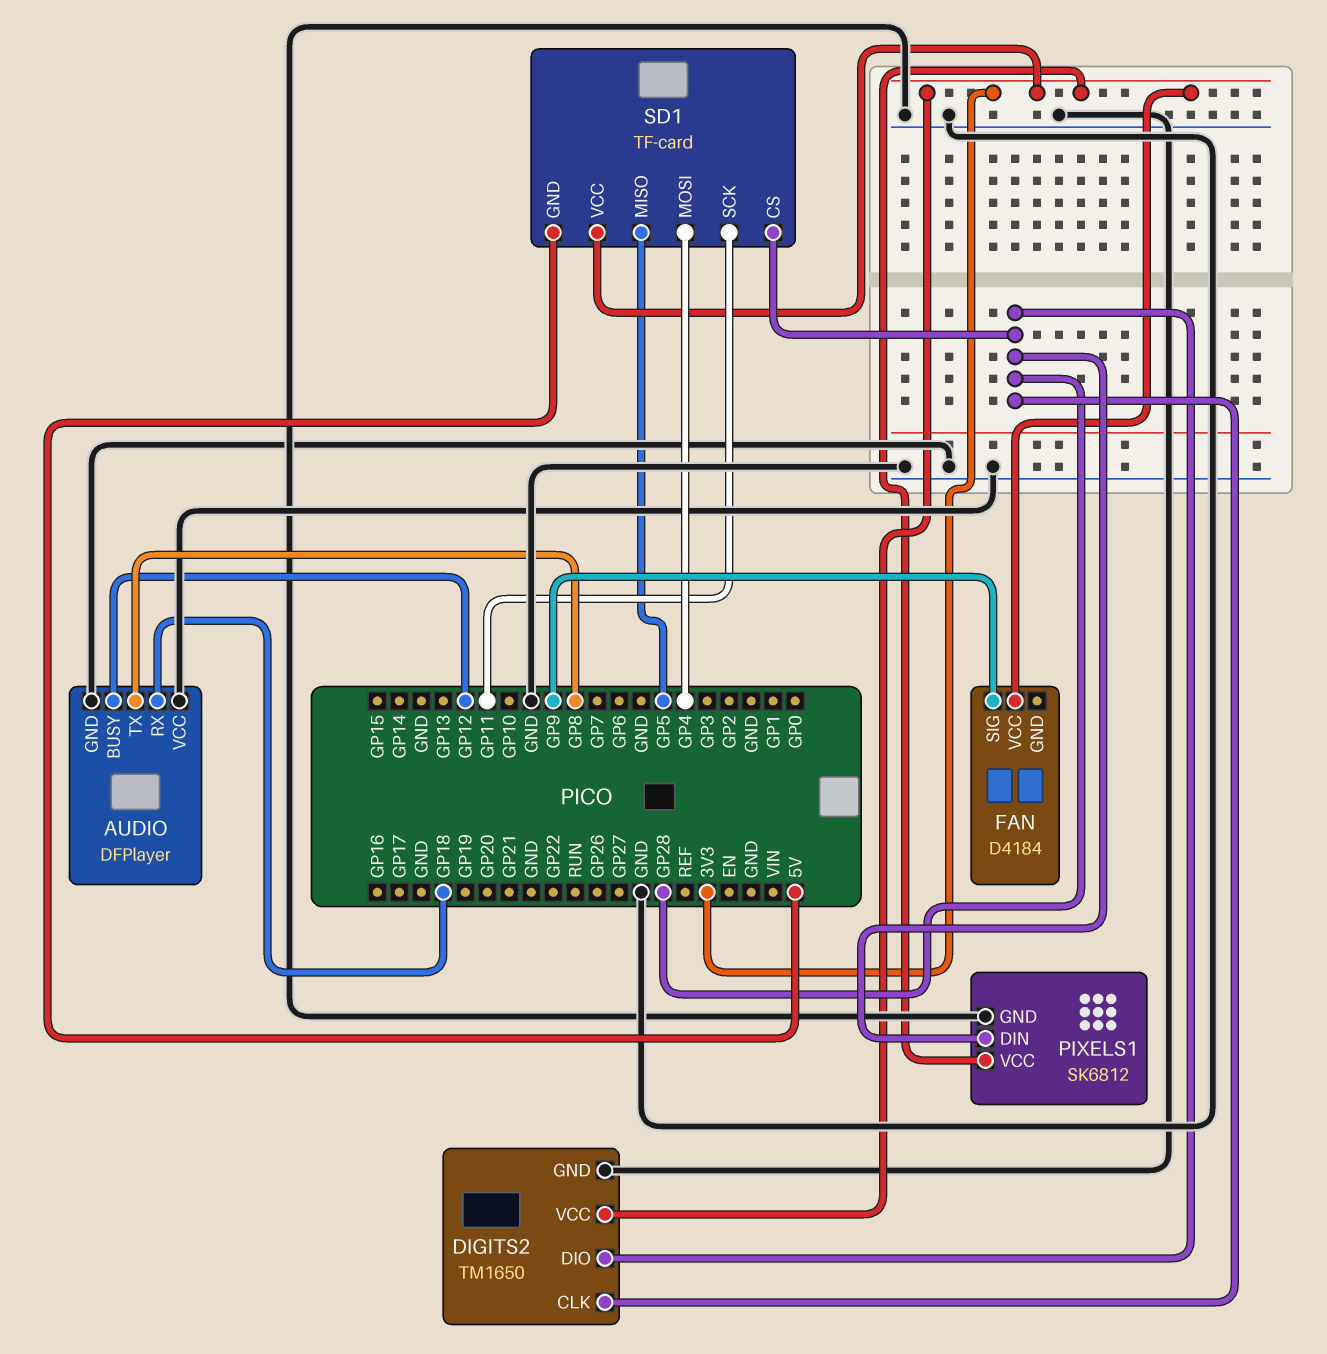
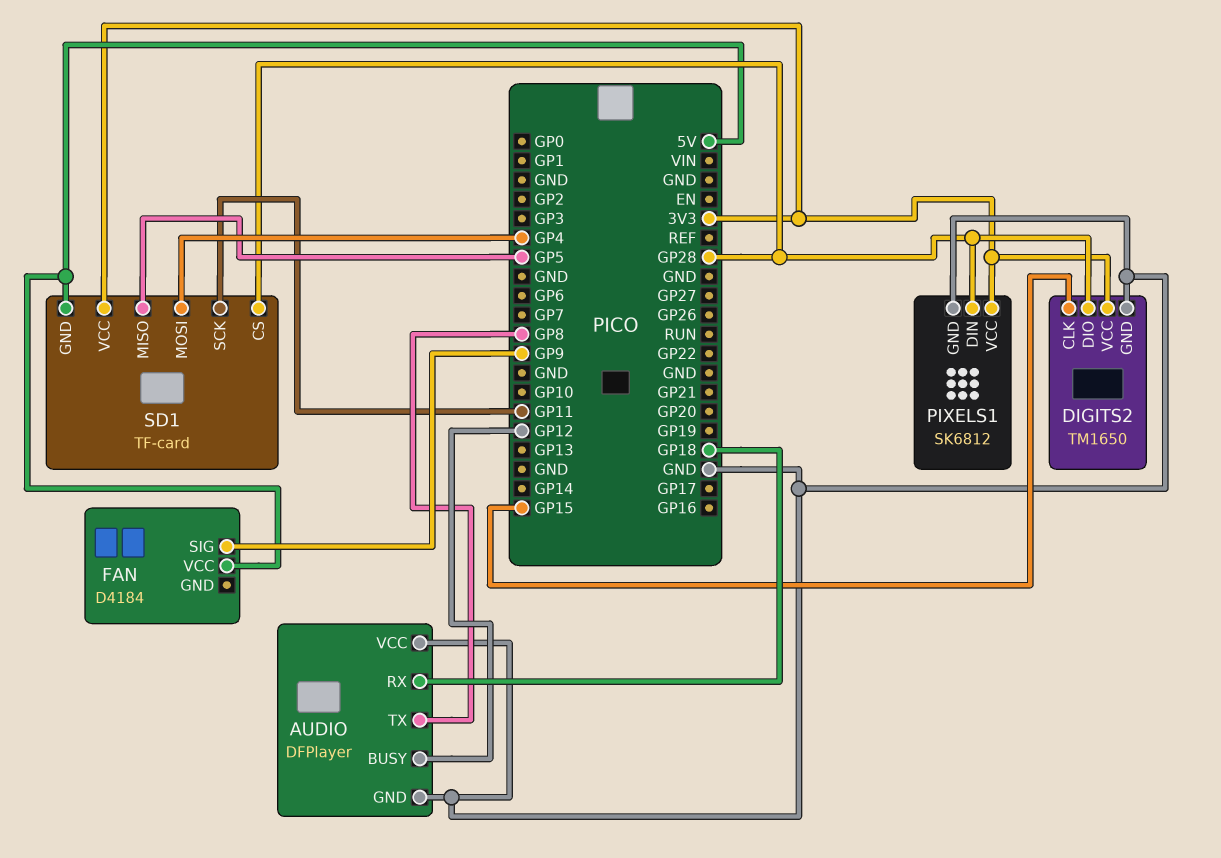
DIGITS2 pin CLK: GP28 -> GP15
FAN pin VCC: 3V3 -> 5V

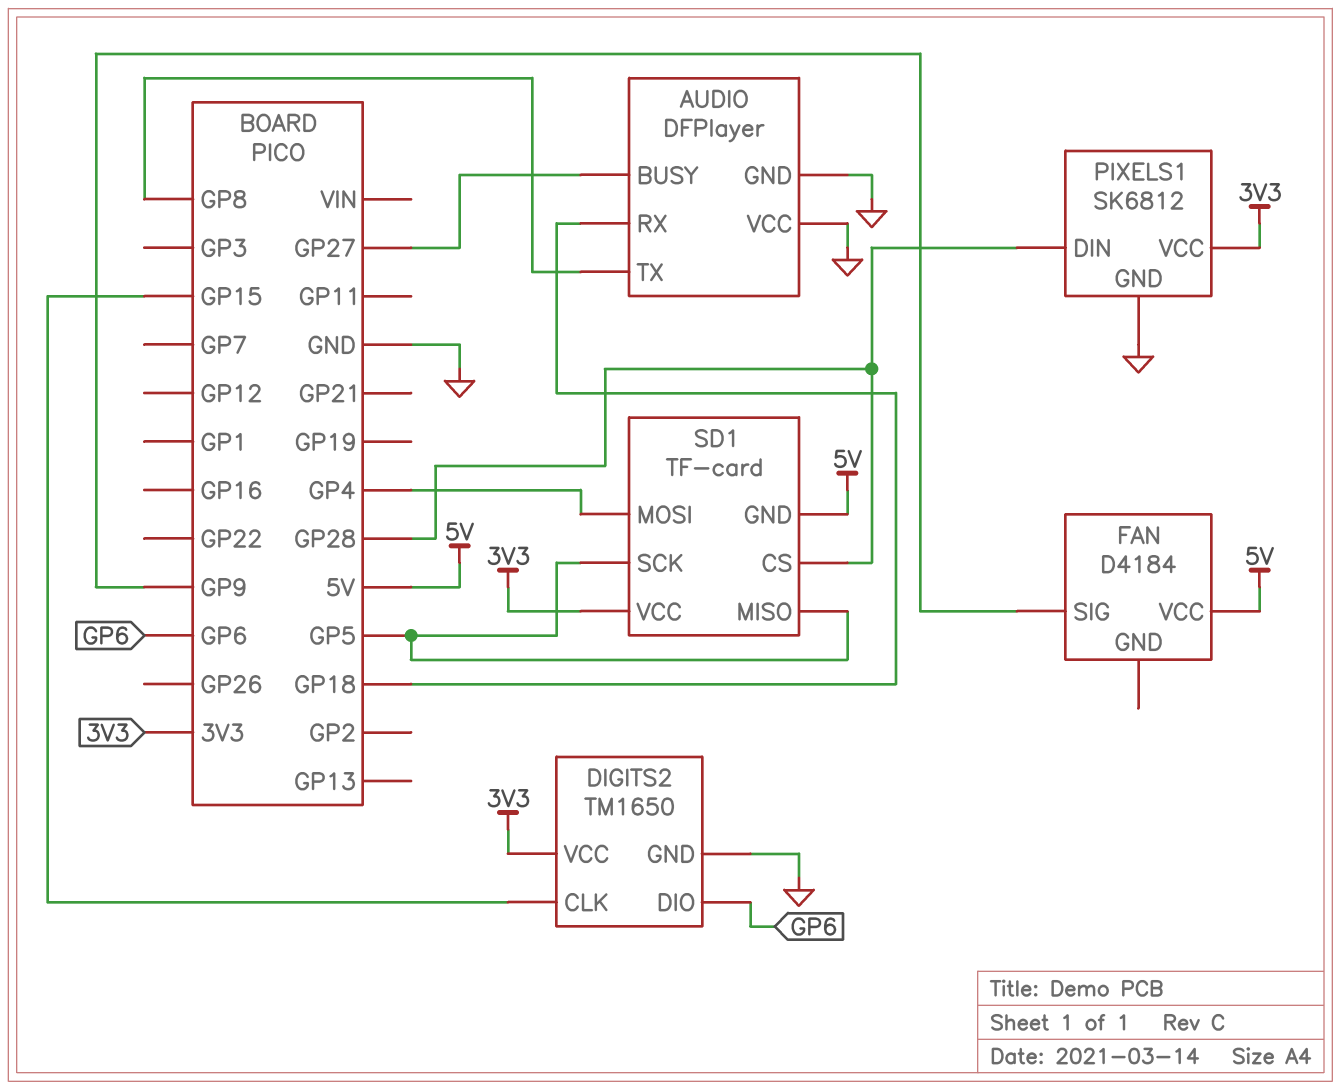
AUDIO pin BUSY: GP12 -> GP27
DIGITS2 pin DIO: GP28 -> GP6
SD1 pin SCK: GP11 -> GP5

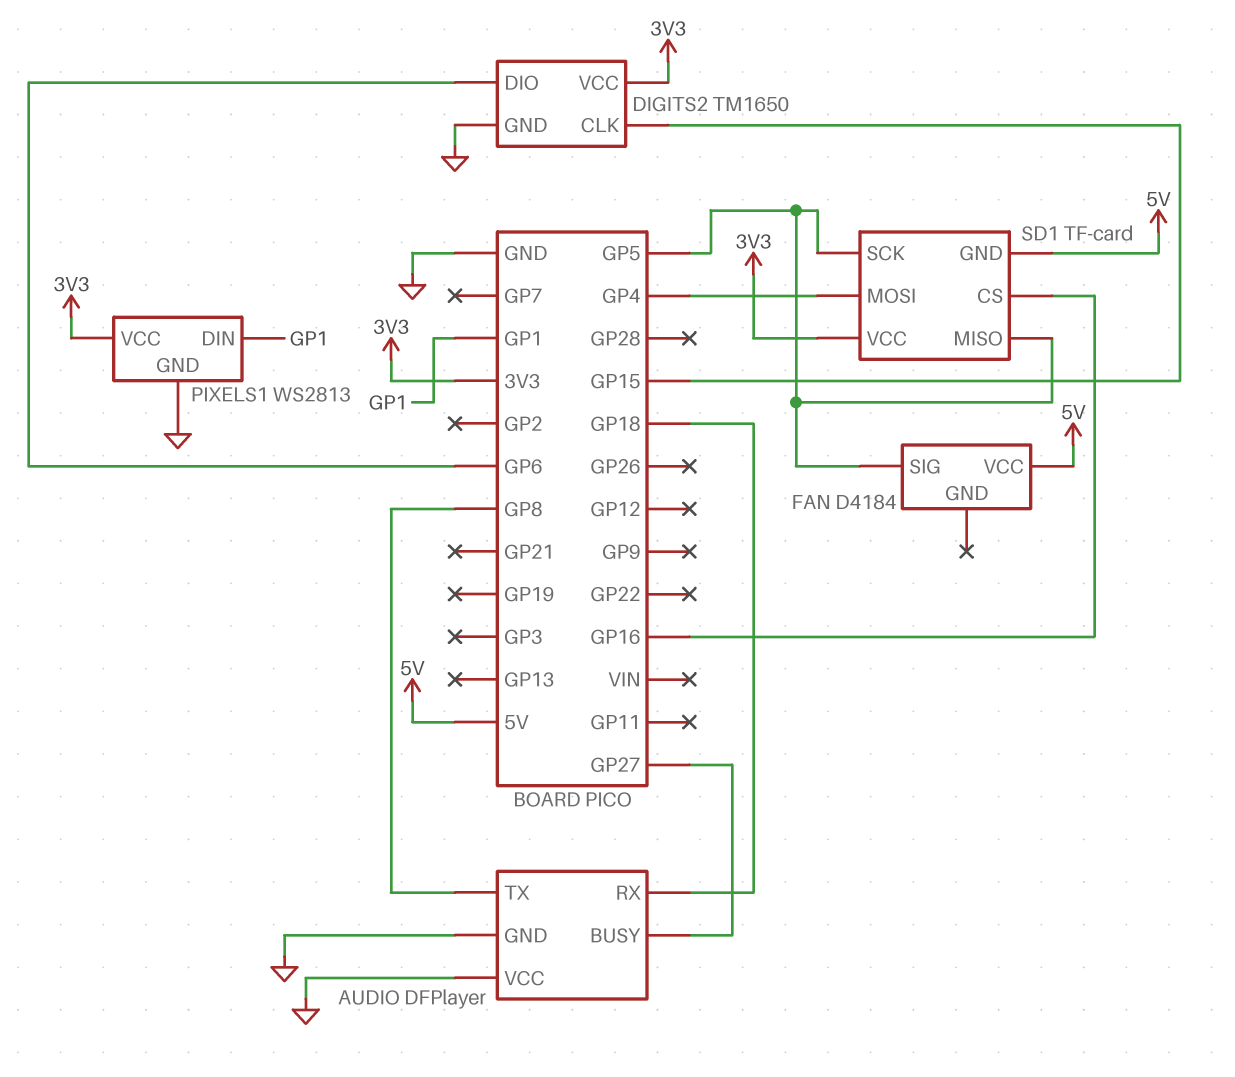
FAN pin SIG: GP9 -> GP5
PIXELS1: SK6812 -> WS2813
PIXELS1 pin DIN: GP28 -> GP1
SD1 pin CS: GP28 -> GP16

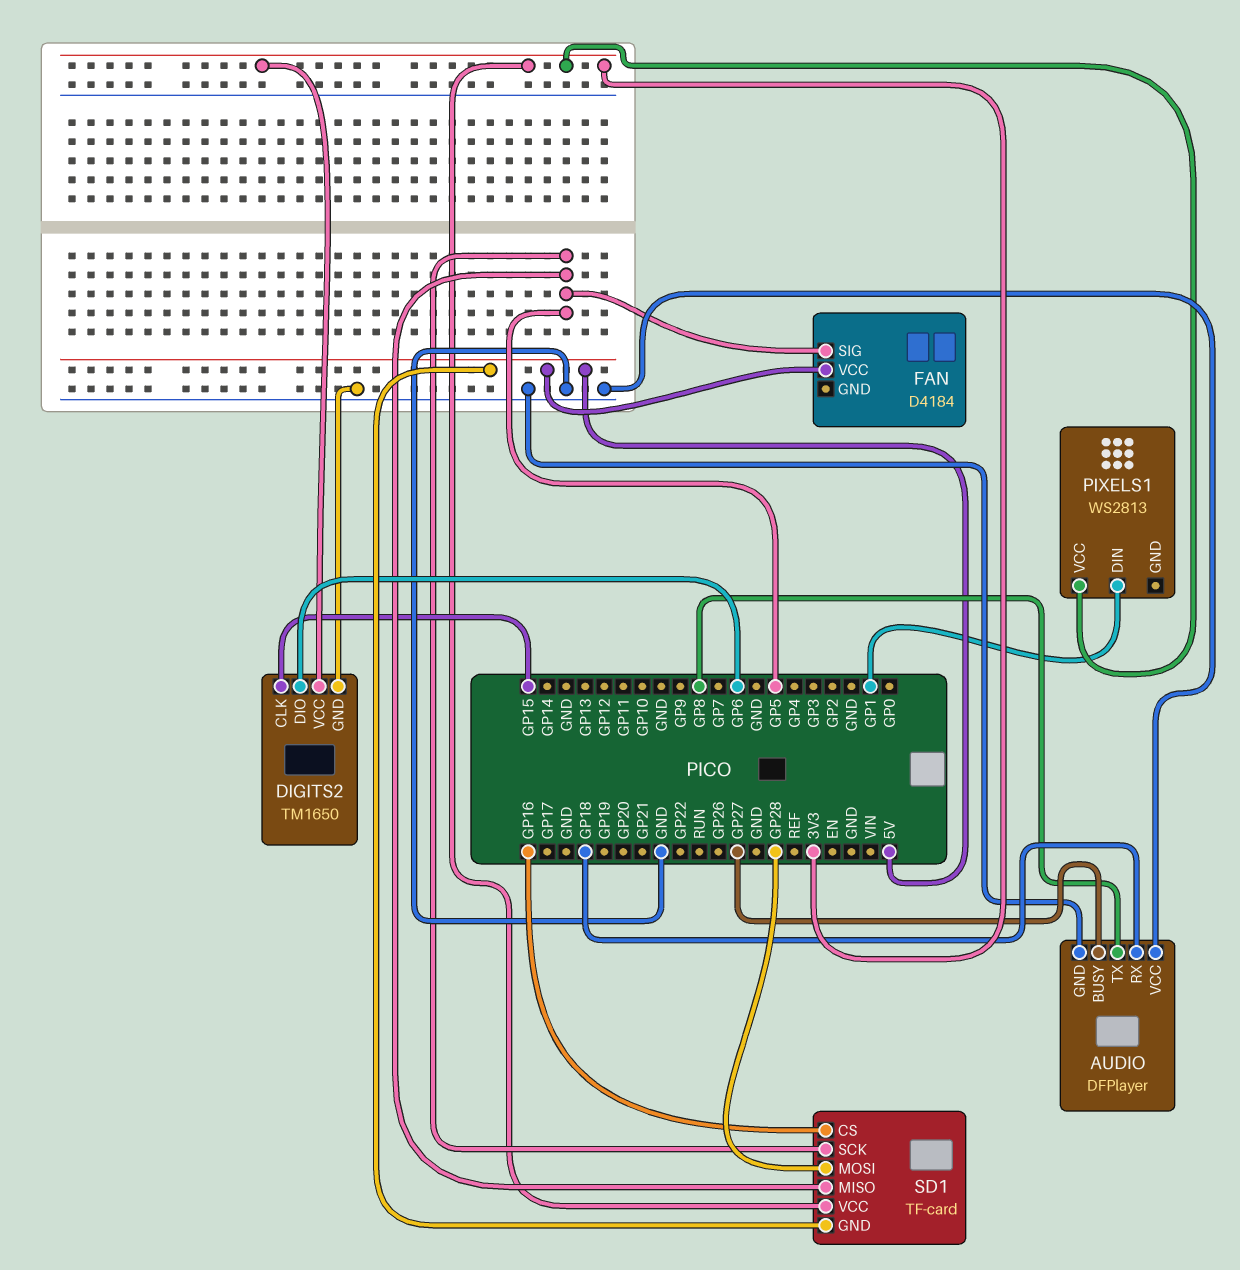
PIXELS1 pin GND: GND -> none
SD1 pin MOSI: GP4 -> GP28

